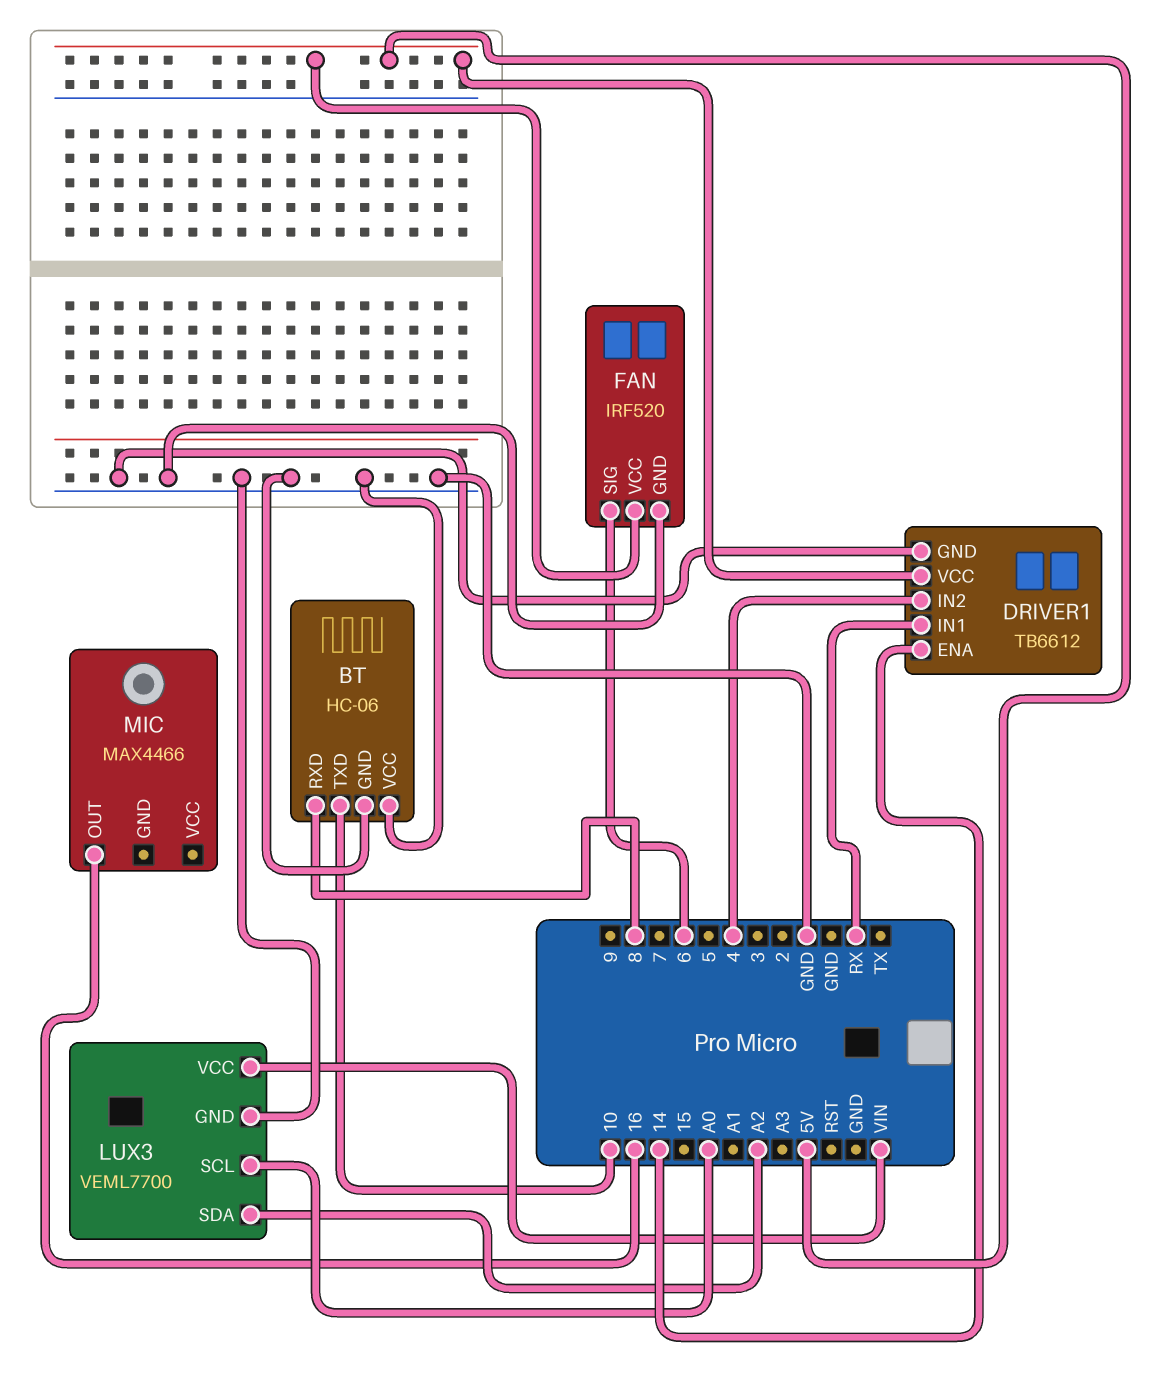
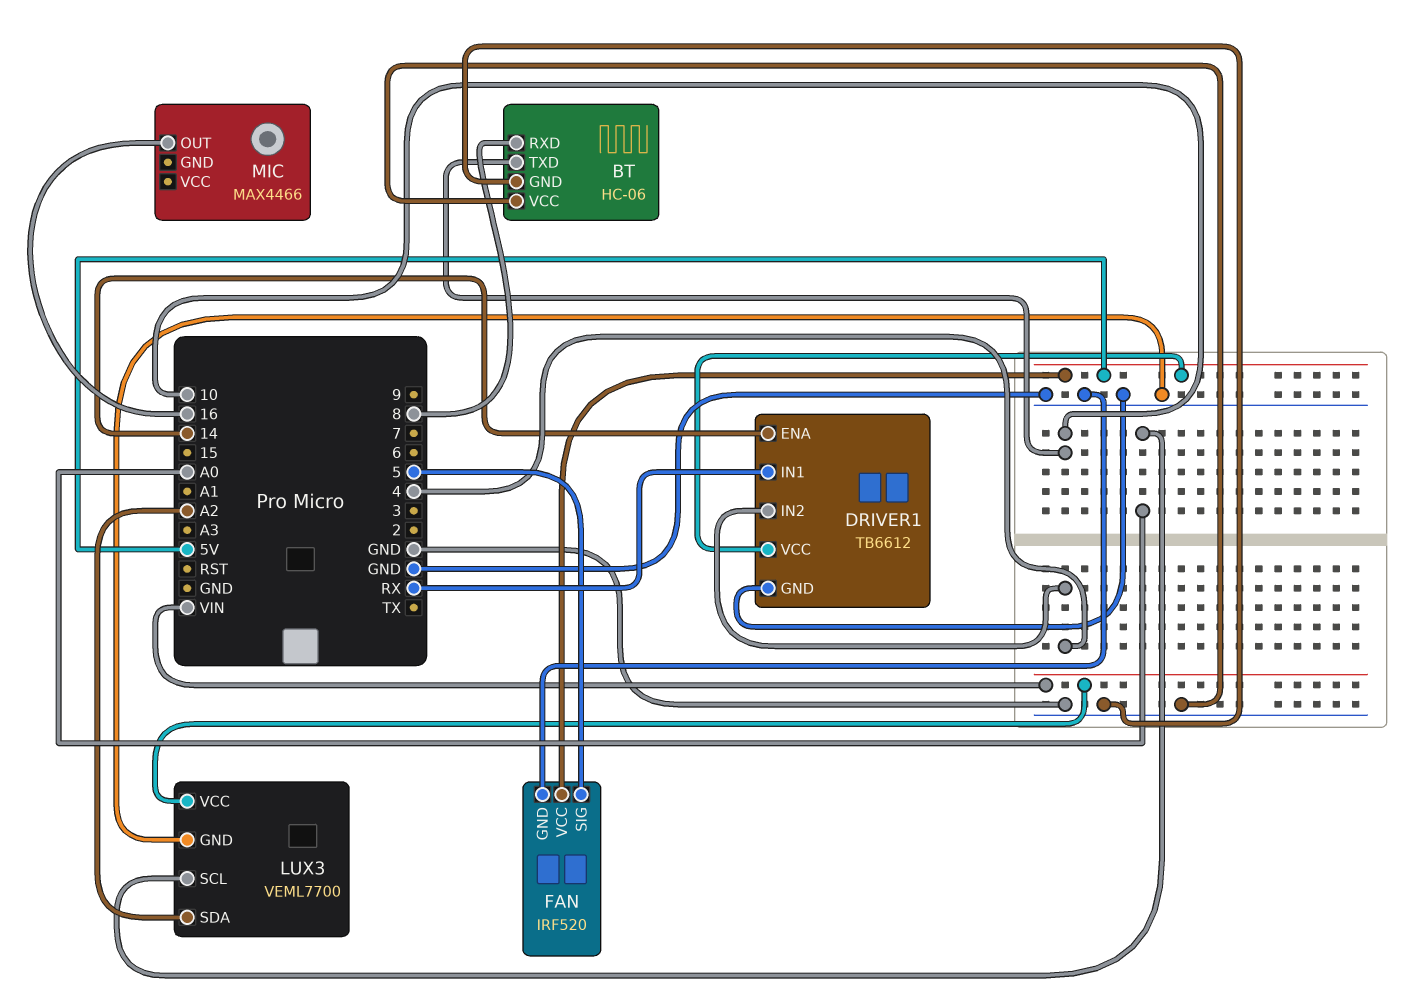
FAN pin SIG: 6 -> 5

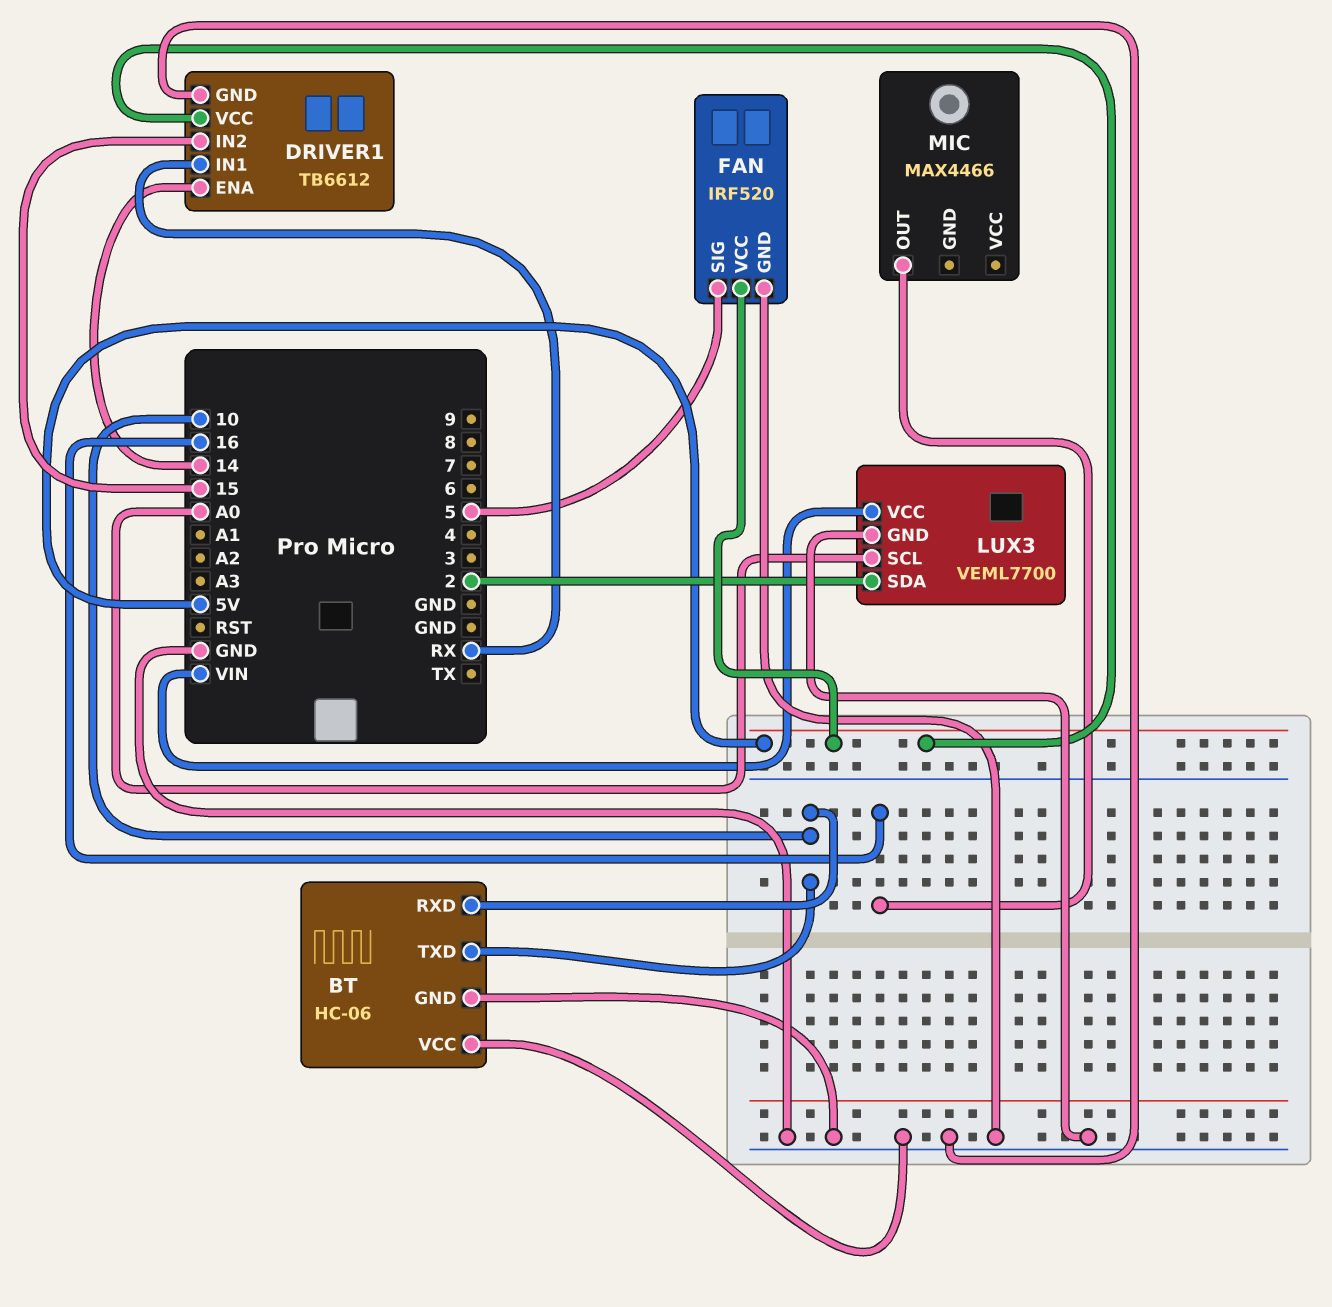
BT pin RXD: 8 -> 10
DRIVER1 pin IN2: 4 -> 15
LUX3 pin SDA: A2 -> 2

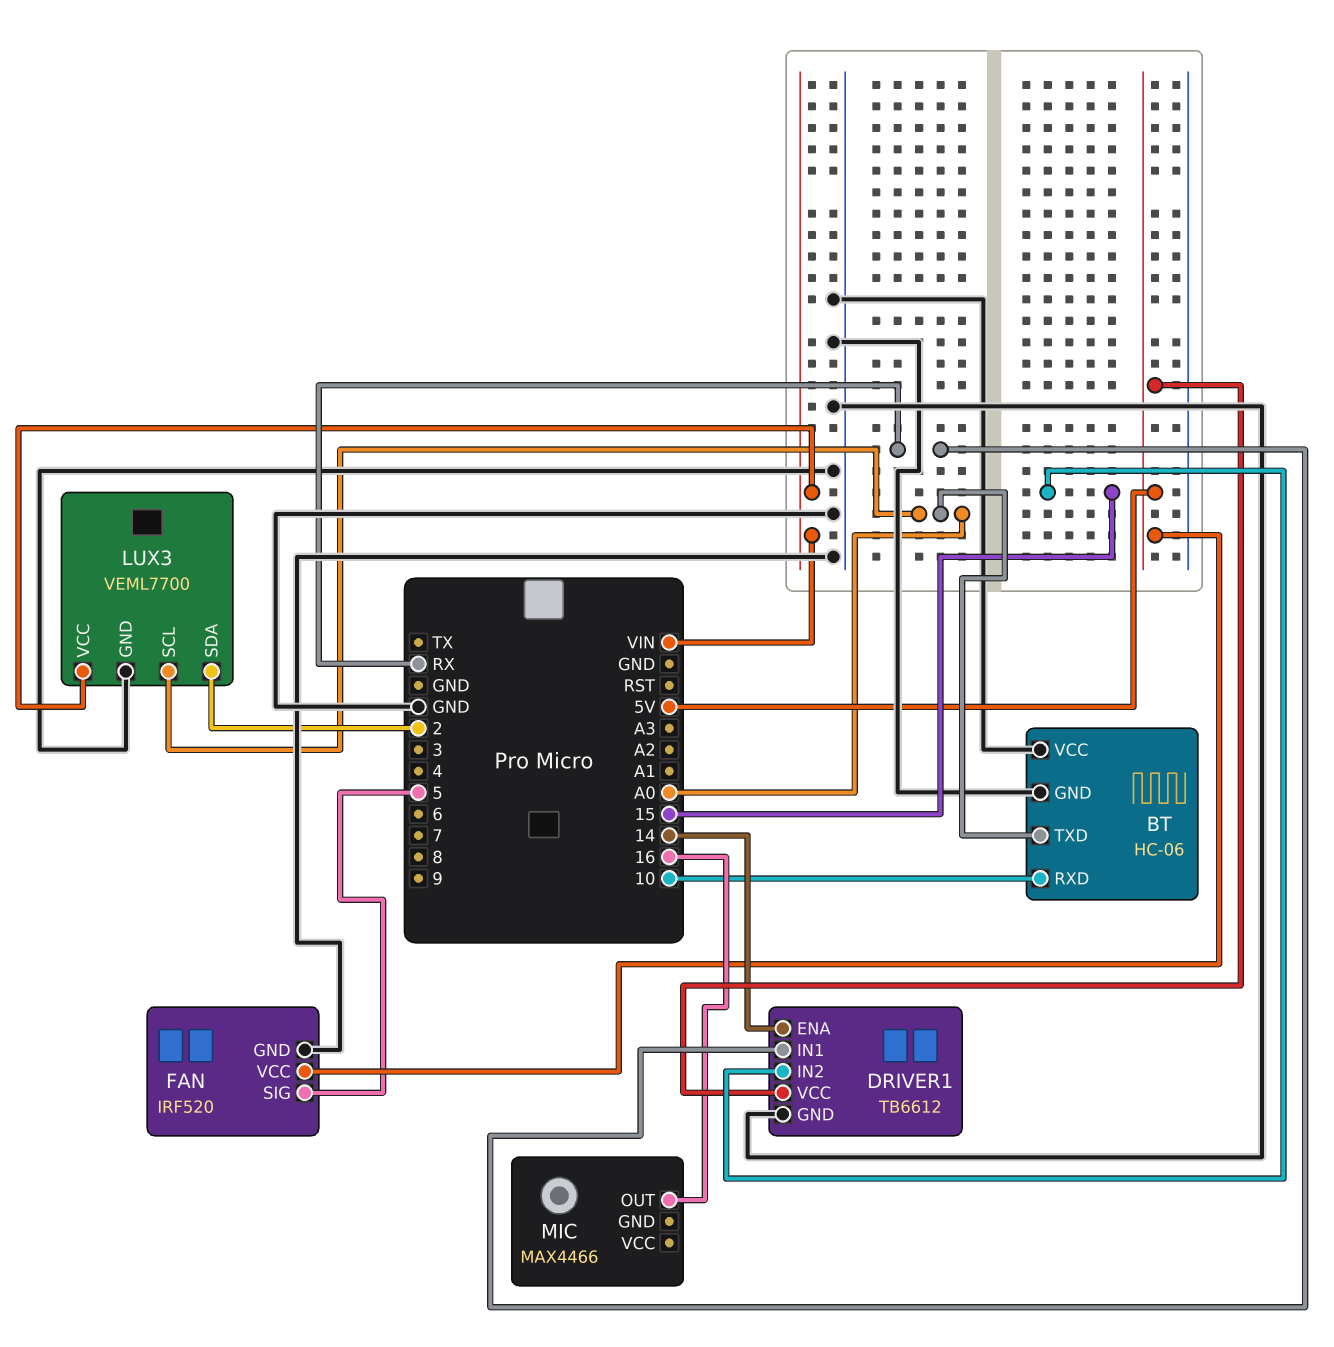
BT pin TXD: 10 -> A0

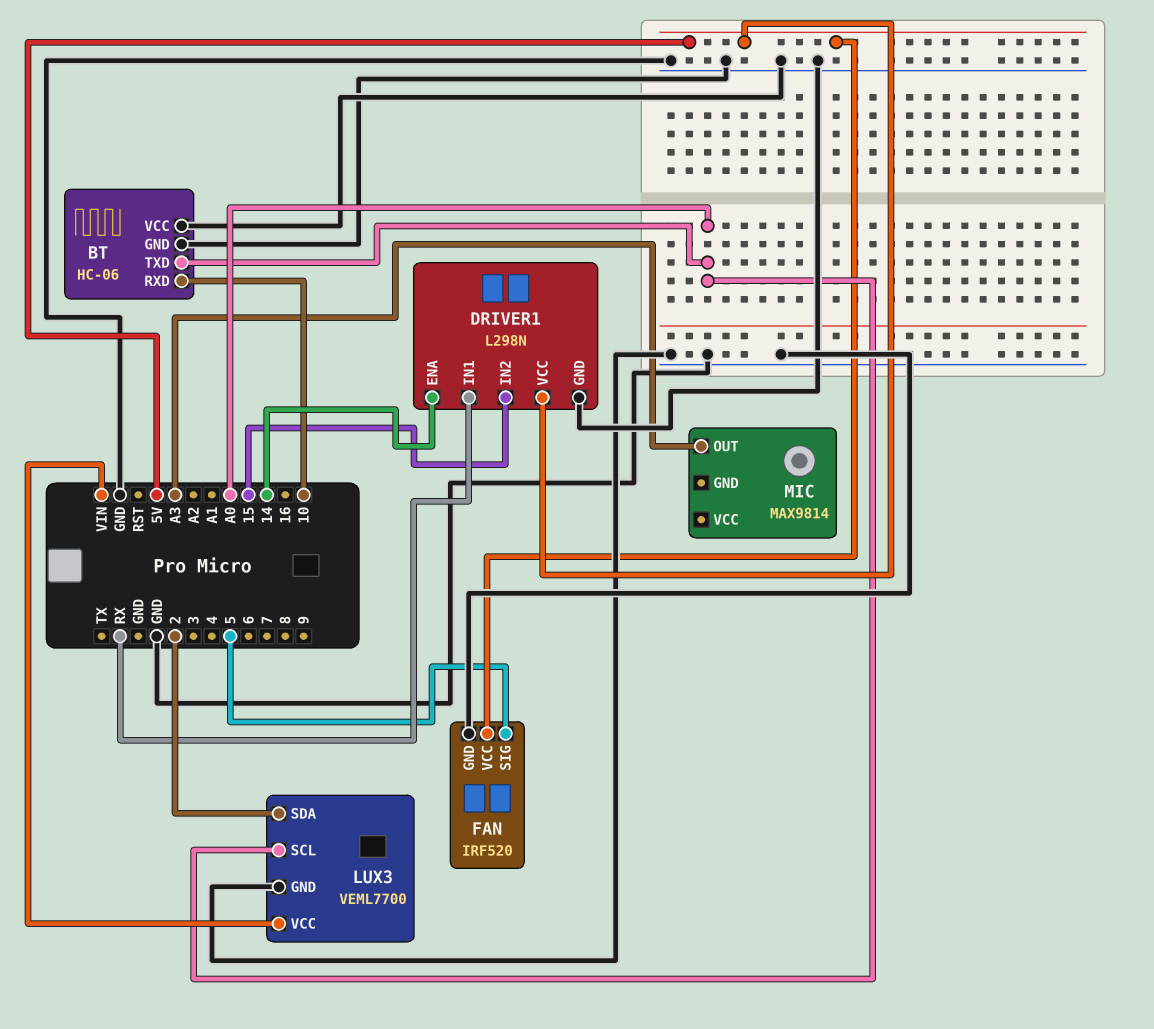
DRIVER1: TB6612 -> L298N
MIC: MAX4466 -> MAX9814
MIC pin OUT: 16 -> A3

